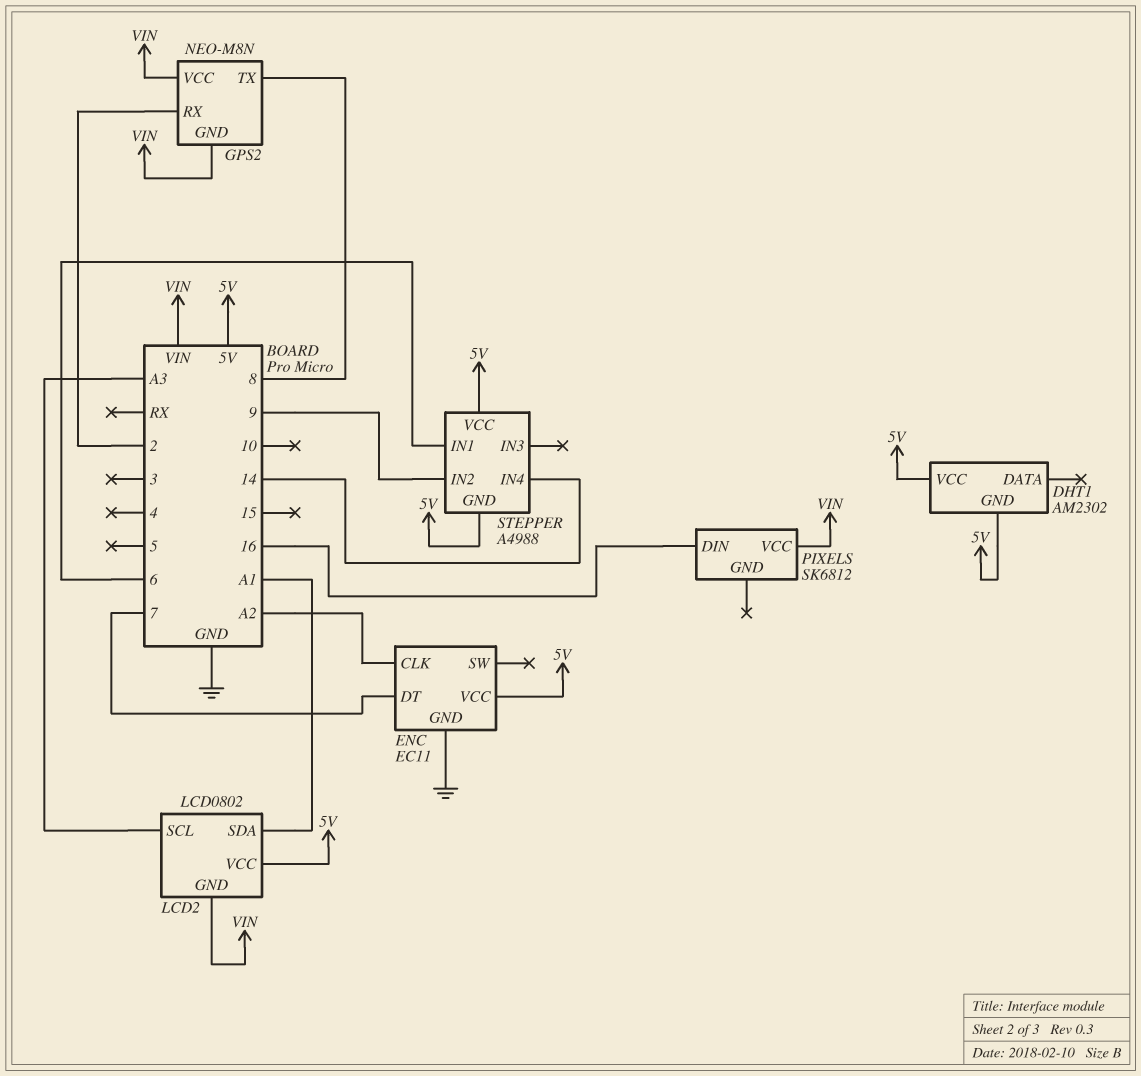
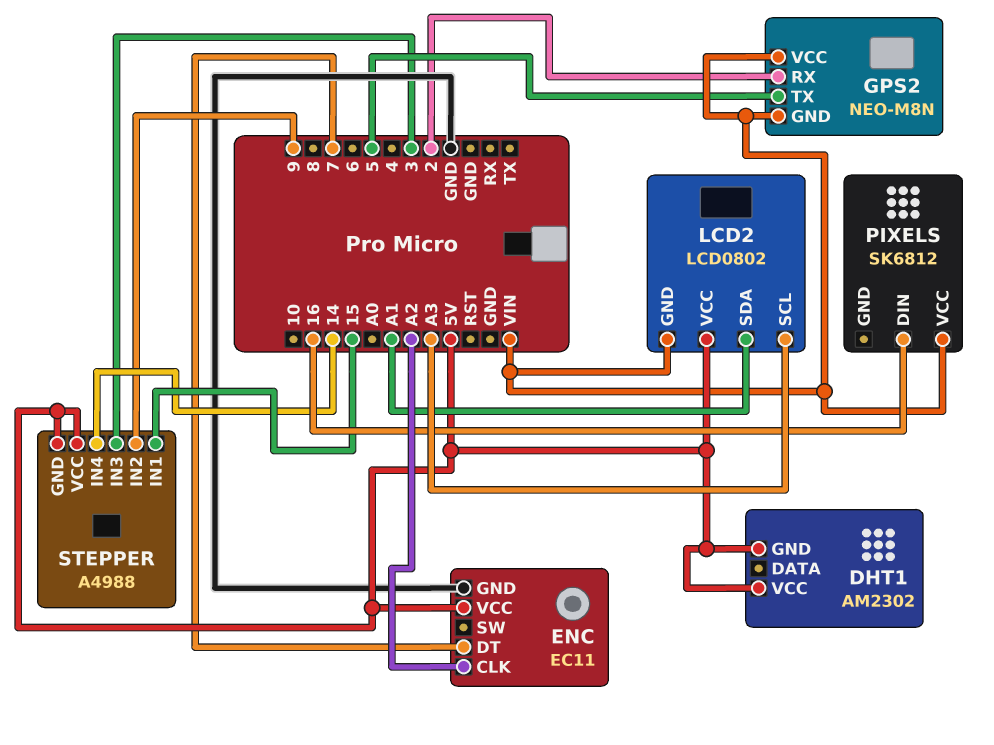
GPS2 pin TX: 8 -> 5
STEPPER pin IN1: 6 -> 15
STEPPER pin IN3: none -> 3

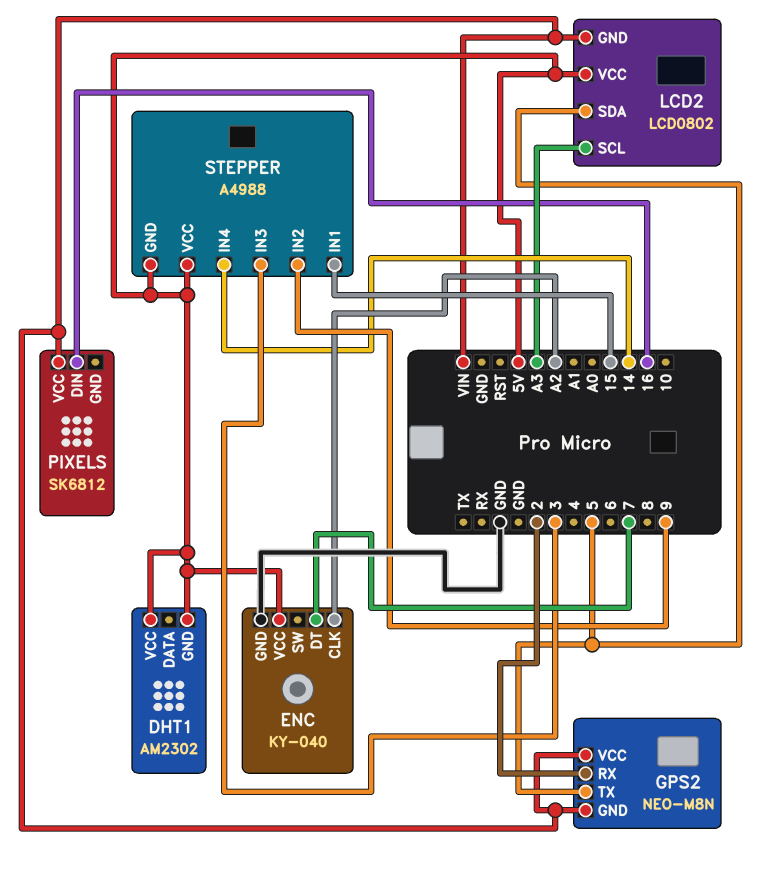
ENC: EC11 -> KY-040
LCD2 pin SDA: A1 -> 5

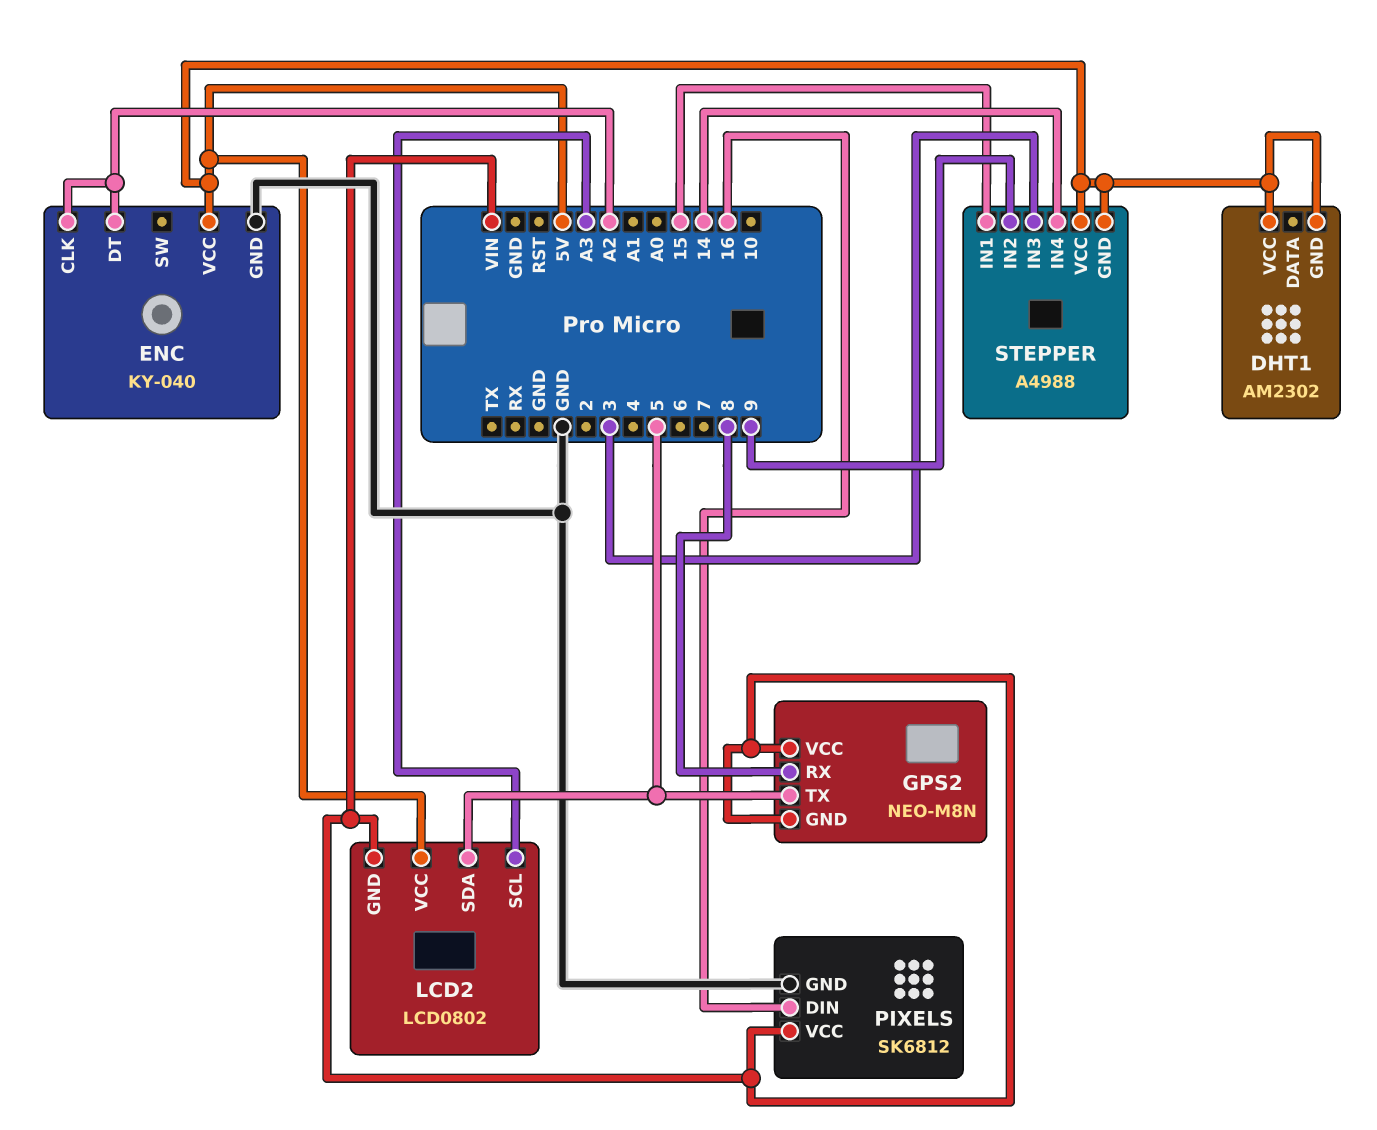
ENC pin DT: 7 -> A2
GPS2 pin RX: 2 -> 8
PIXELS pin GND: none -> GND

